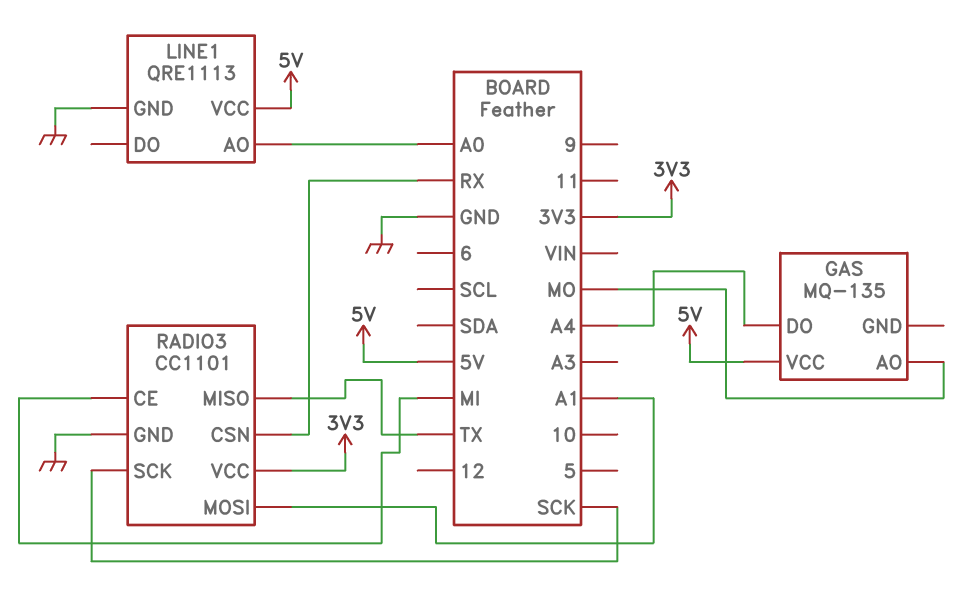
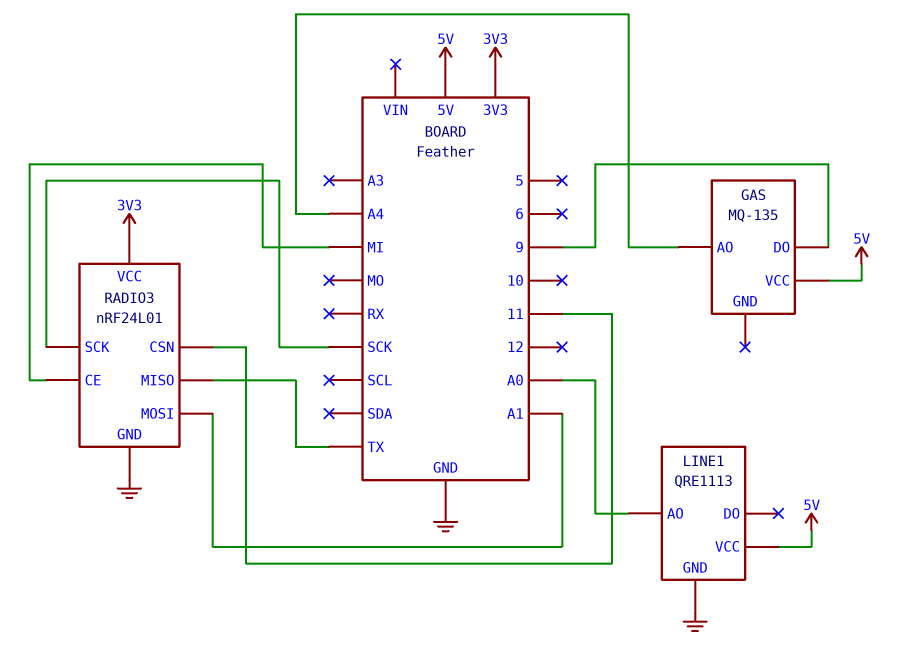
GAS pin AO: MO -> A4
GAS pin DO: A4 -> 9
RADIO3: CC1101 -> nRF24L01
RADIO3 pin CSN: RX -> 11

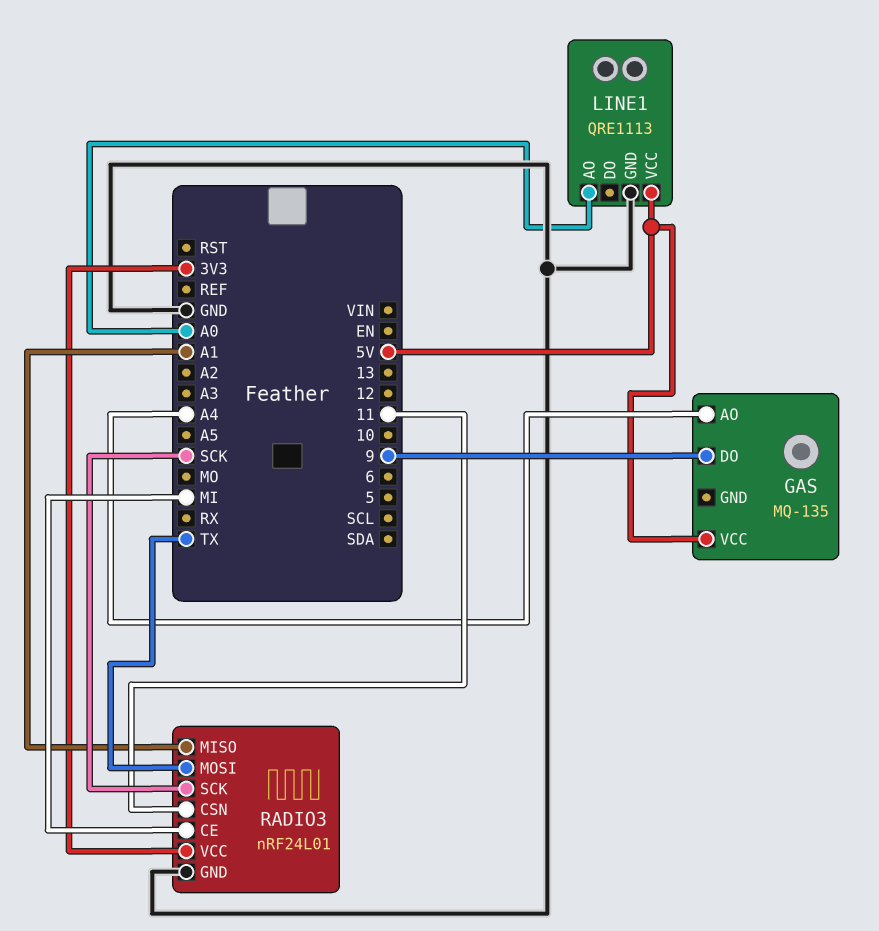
RADIO3 pin MISO: TX -> A1
RADIO3 pin MOSI: A1 -> TX

